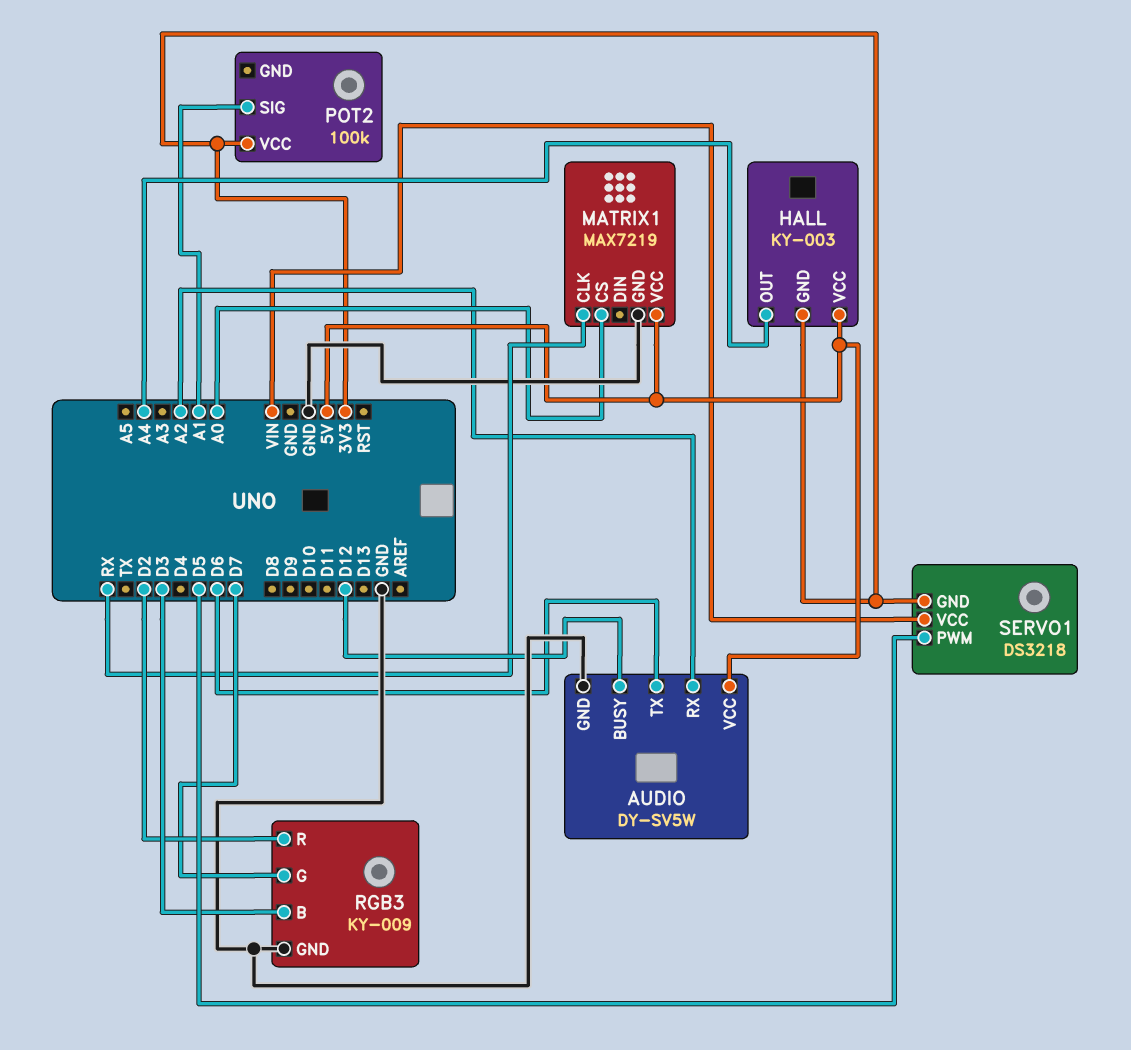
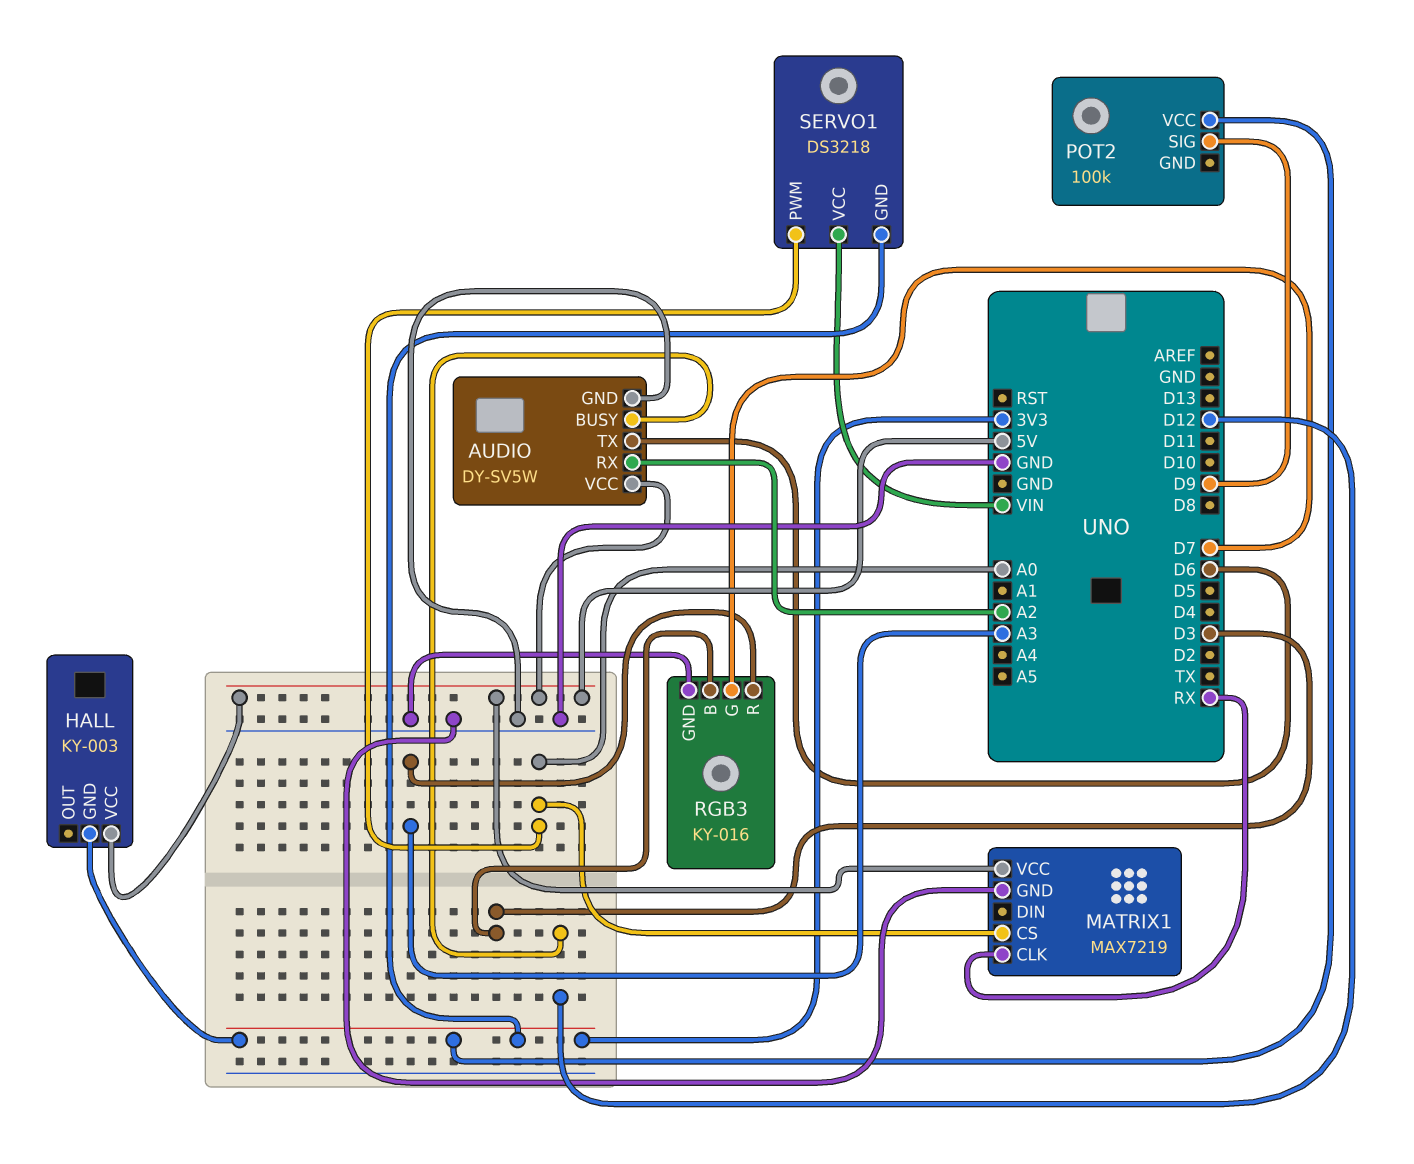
HALL pin OUT: A4 -> none
POT2 pin SIG: A1 -> D9
RGB3: KY-009 -> KY-016
RGB3 pin R: D2 -> A3
SERVO1 pin PWM: D5 -> A0

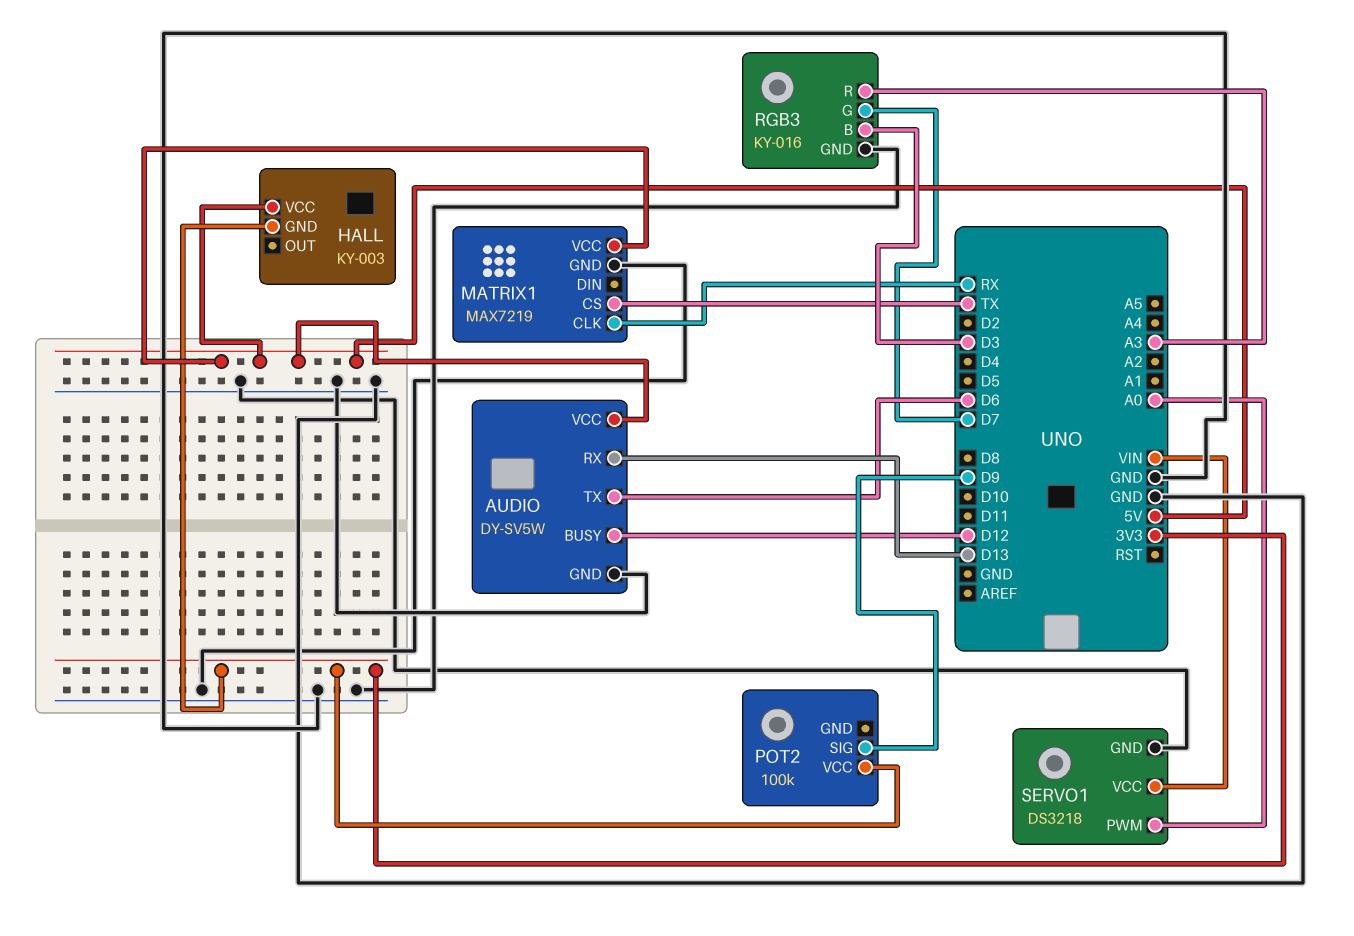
AUDIO pin RX: A2 -> D13
MATRIX1 pin CS: A0 -> TX
SERVO1 pin GND: 3V3 -> GND

